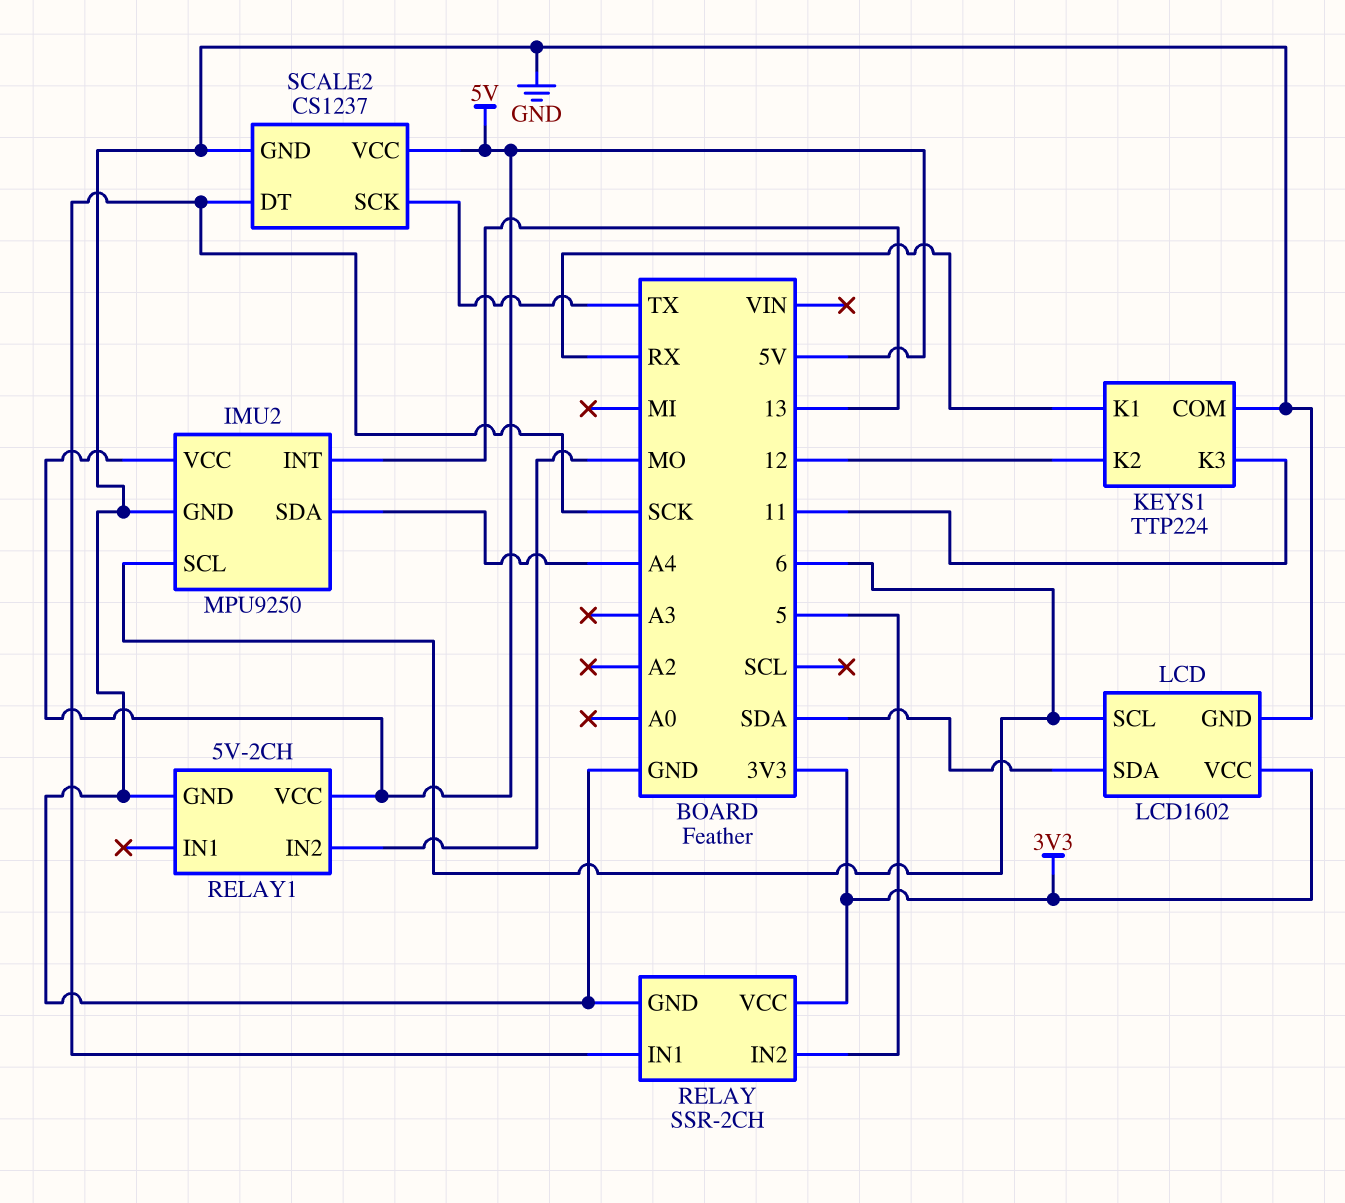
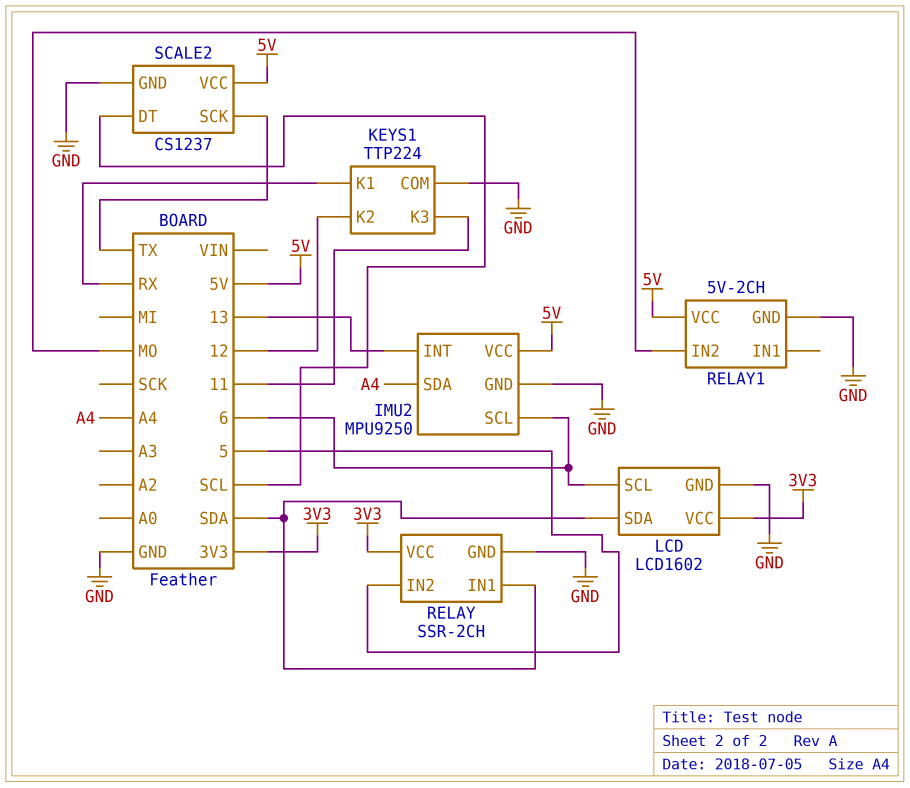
RELAY pin IN1: SCK -> SDA
SCALE2 pin DT: SCK -> SCL

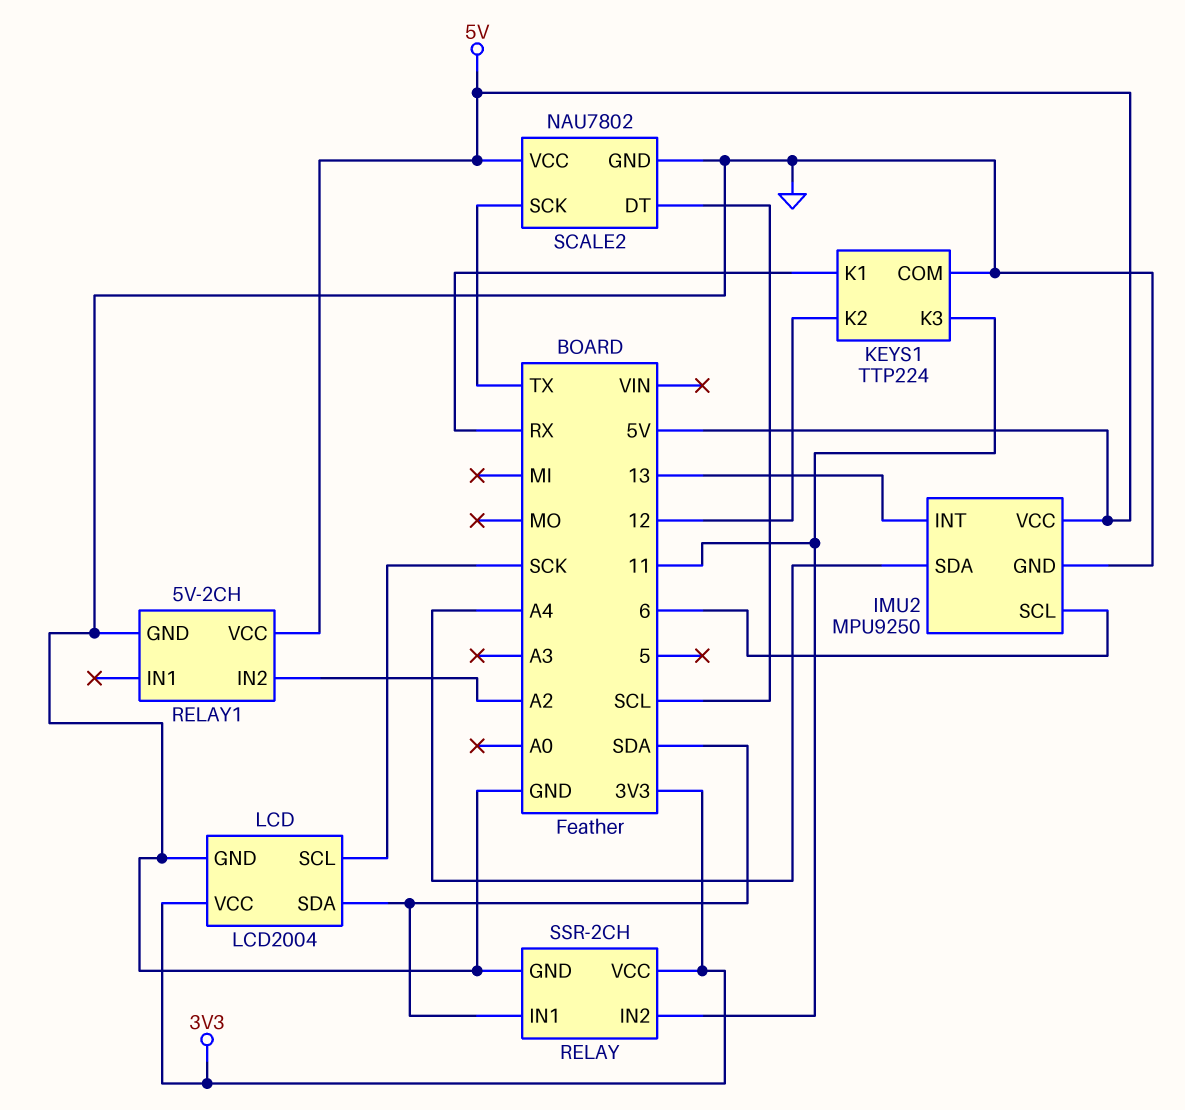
LCD: LCD1602 -> LCD2004
LCD pin SCL: 6 -> SCK
RELAY pin IN2: 5 -> 11
RELAY1 pin IN2: MO -> A2
SCALE2: CS1237 -> NAU7802

